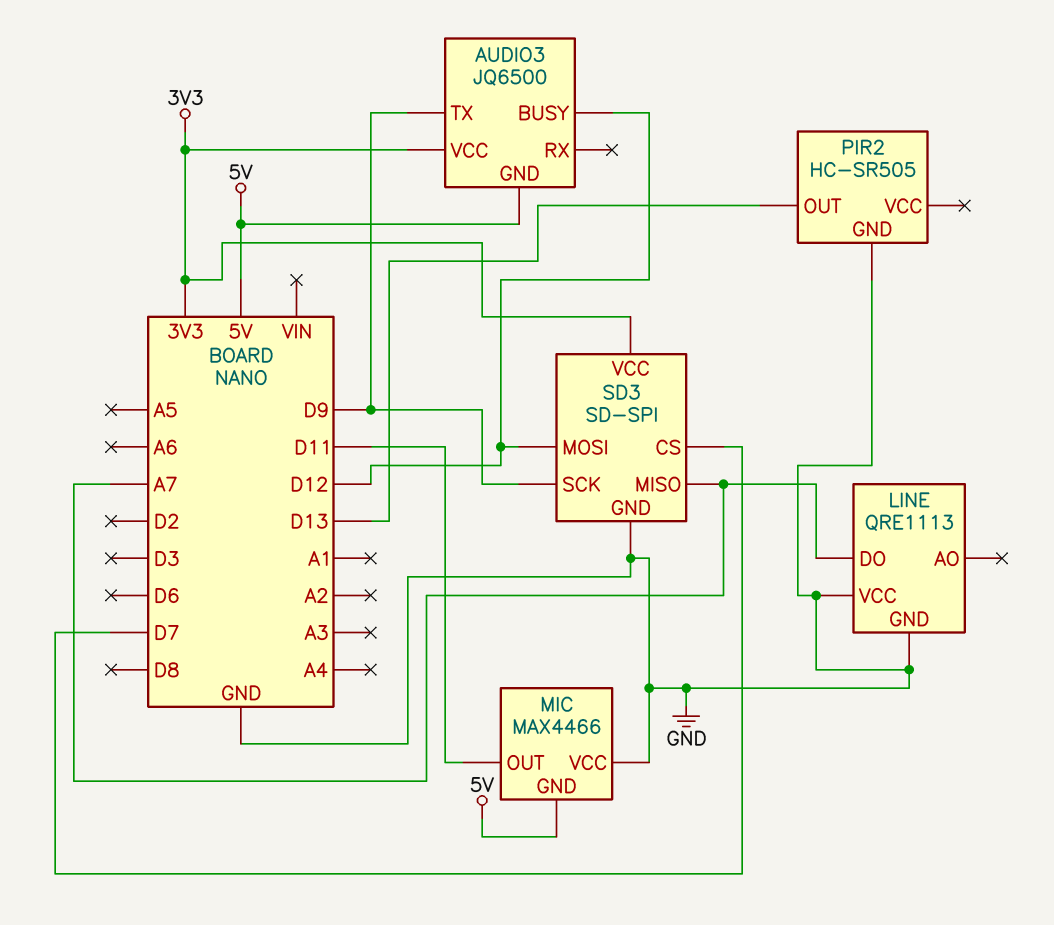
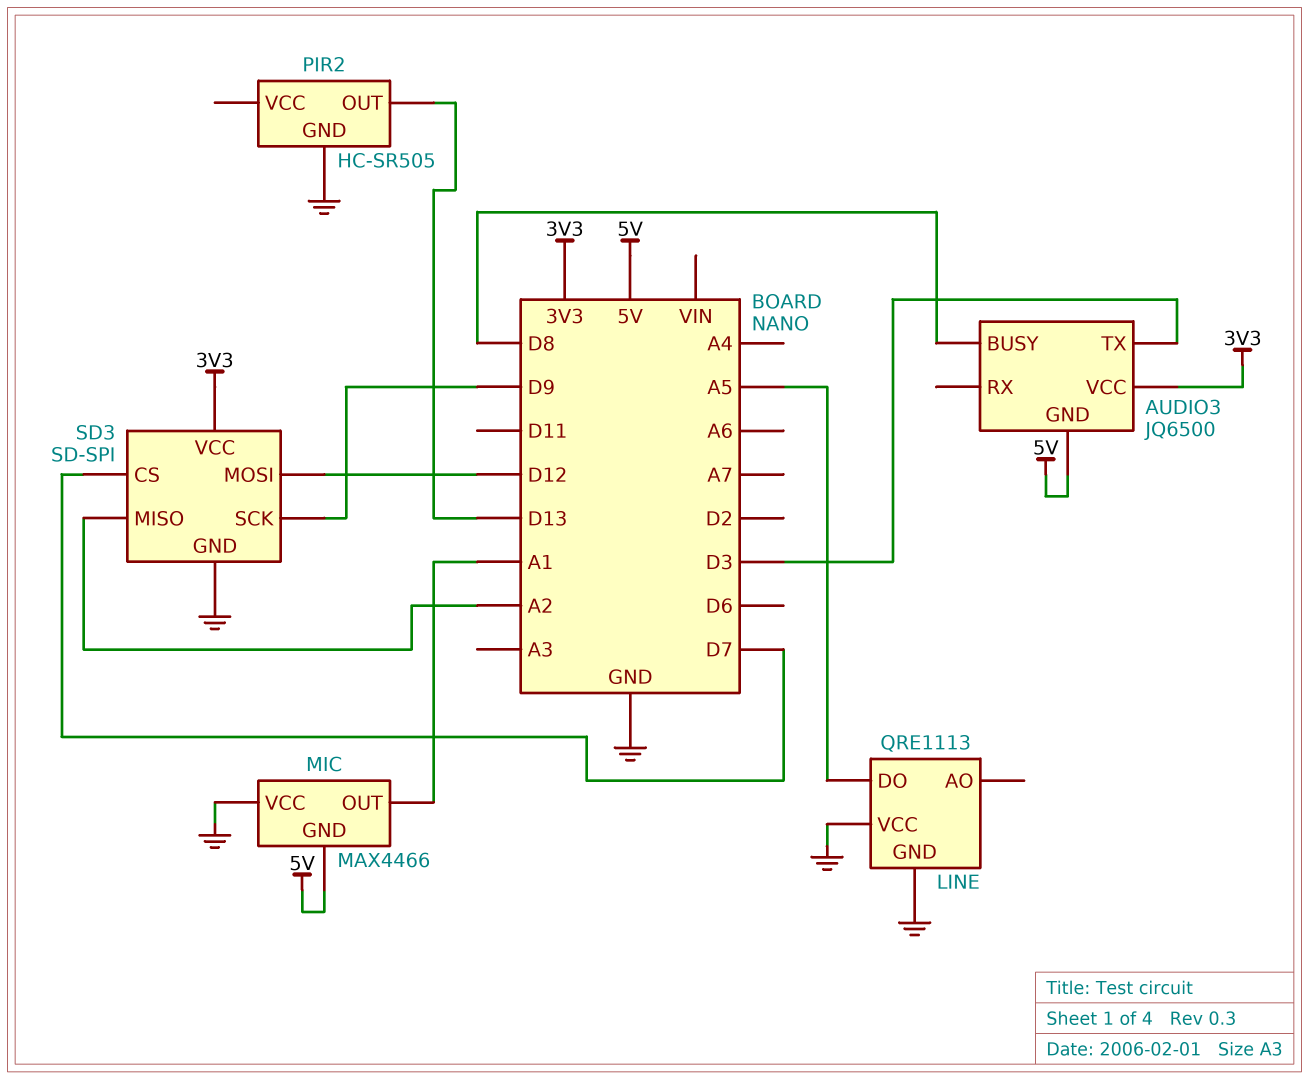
AUDIO3 pin BUSY: D12 -> D8
AUDIO3 pin TX: D9 -> D3
LINE pin DO: A7 -> A5
MIC pin OUT: D11 -> A1
SD3 pin MISO: A7 -> A2

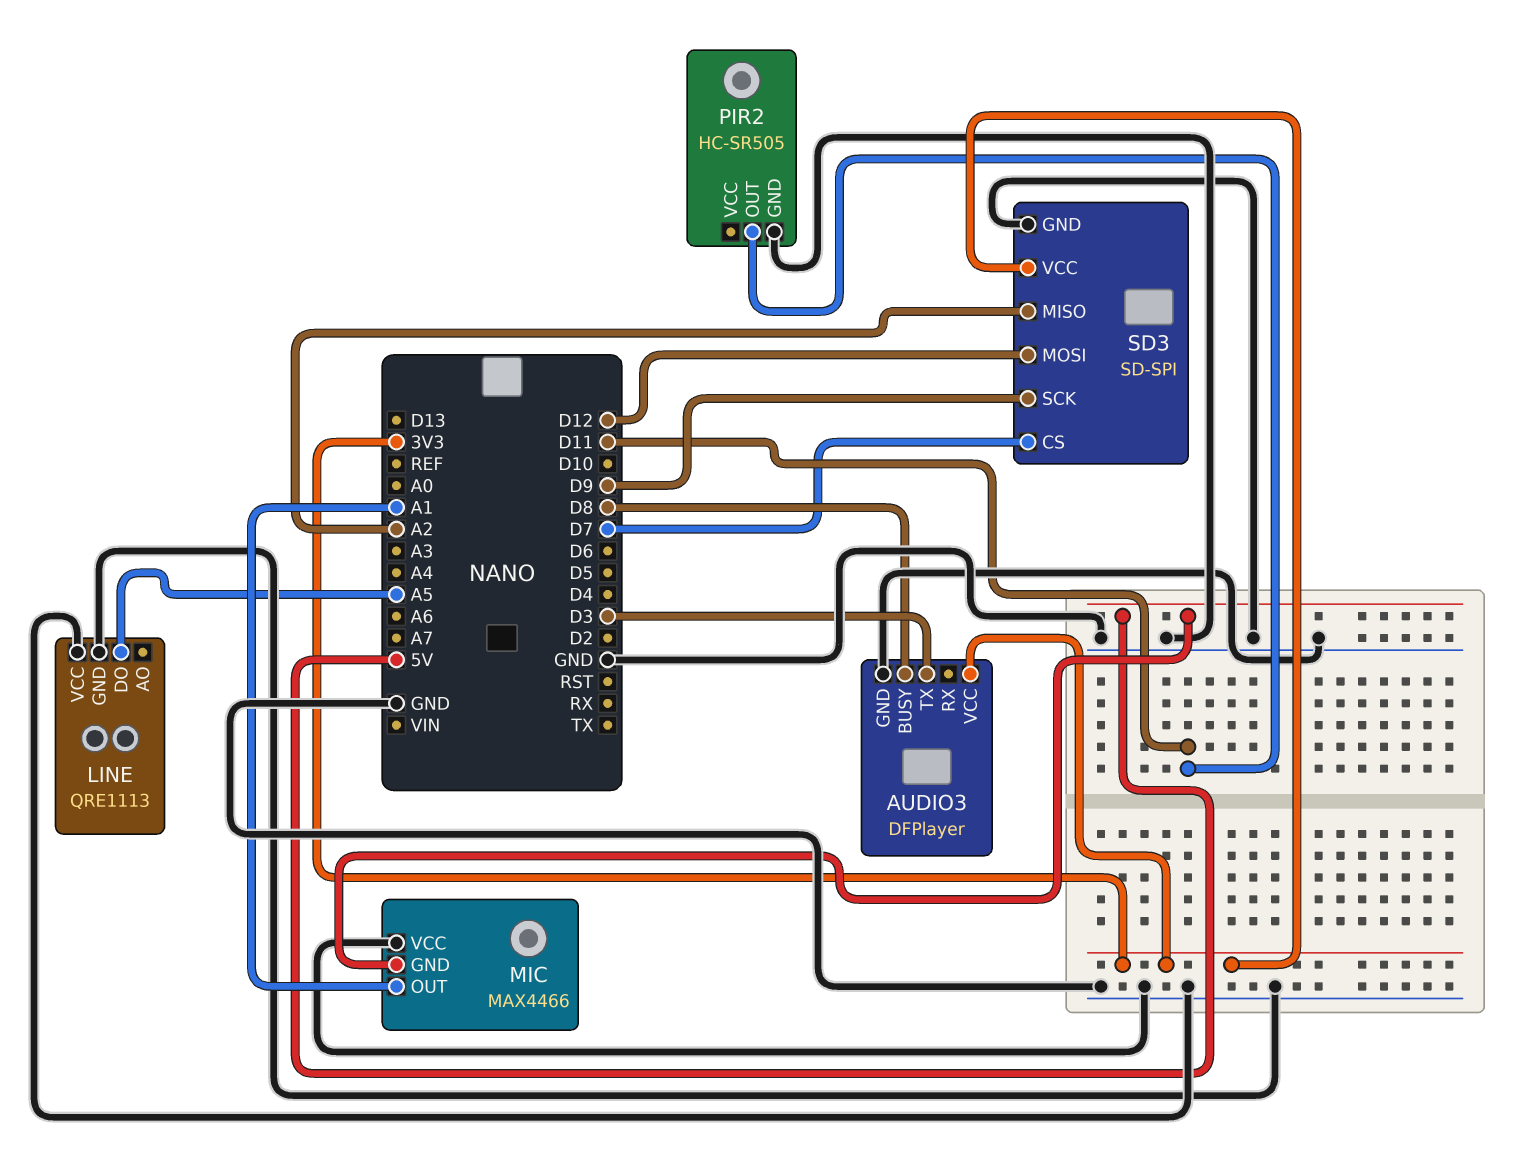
AUDIO3: JQ6500 -> DFPlayer
AUDIO3 pin GND: 5V -> GND
PIR2 pin OUT: D13 -> D11

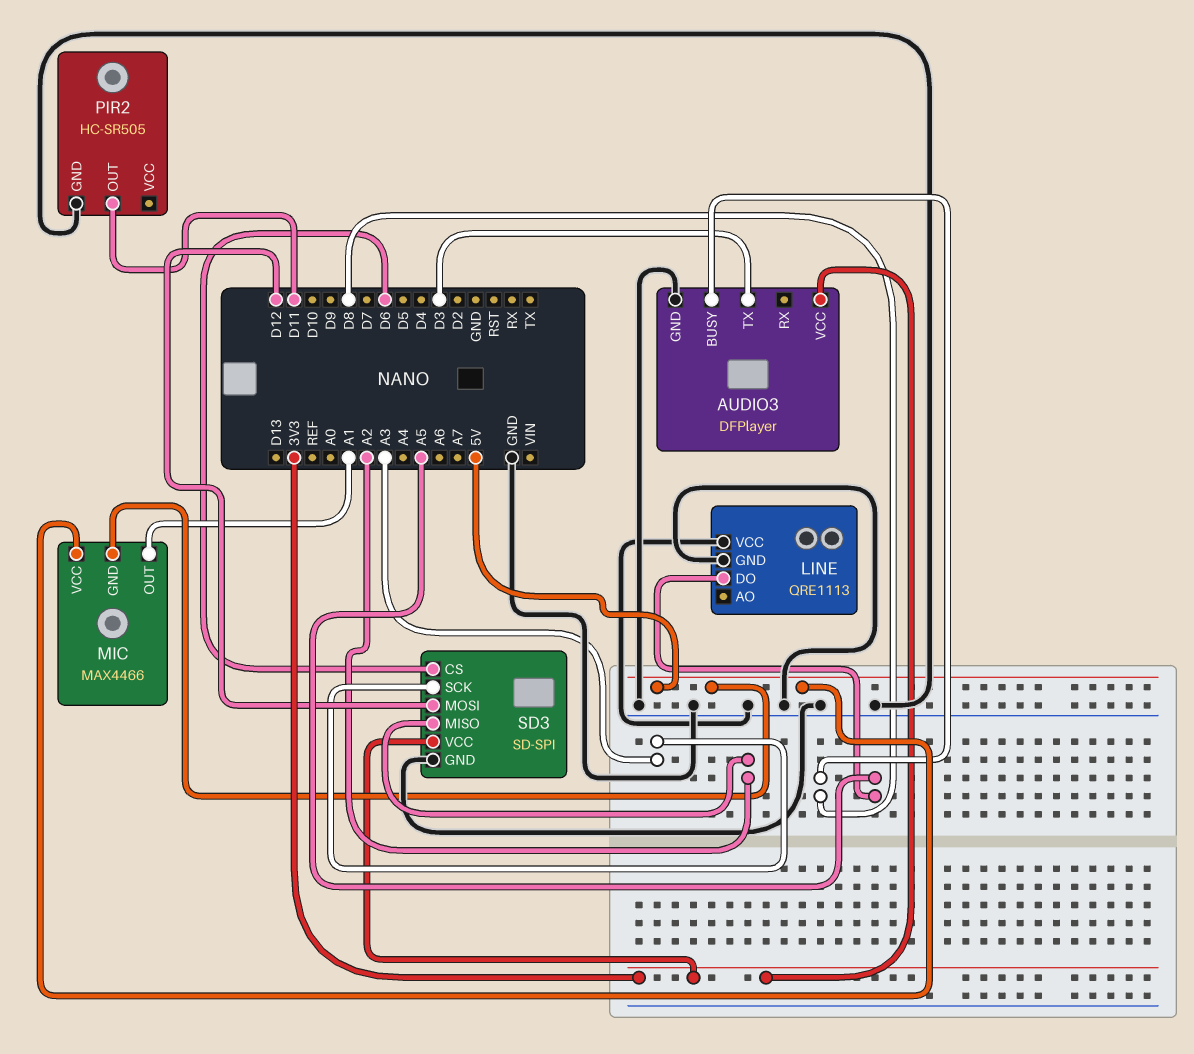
MIC pin VCC: GND -> 5V
SD3 pin CS: D7 -> D6
SD3 pin SCK: D9 -> A3

